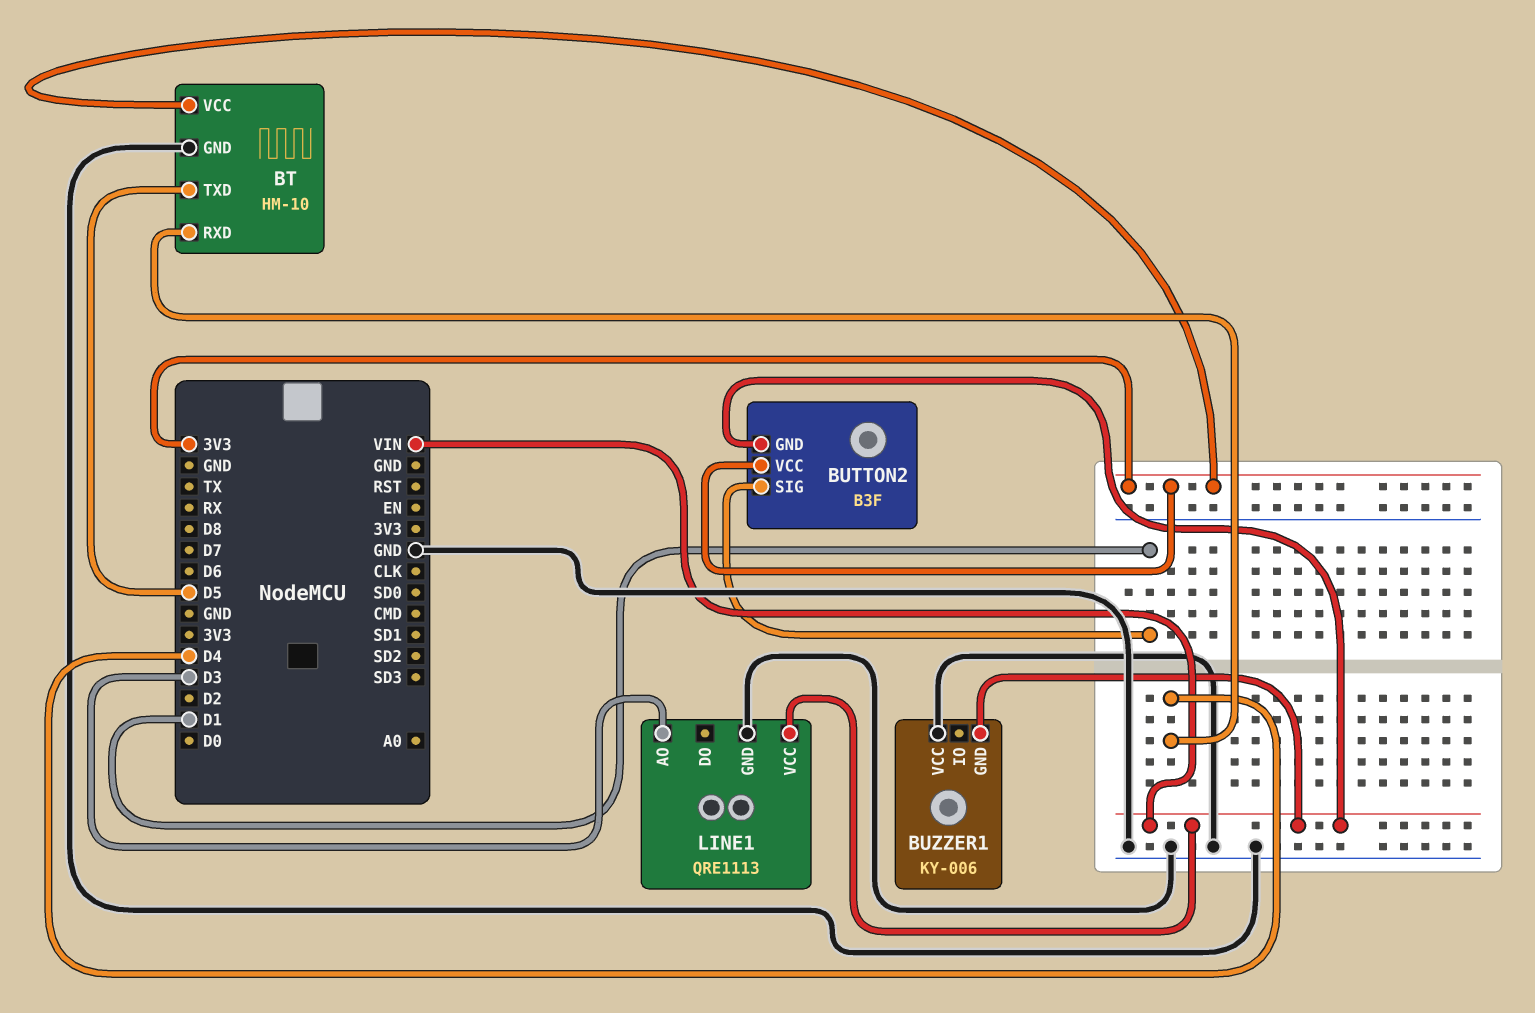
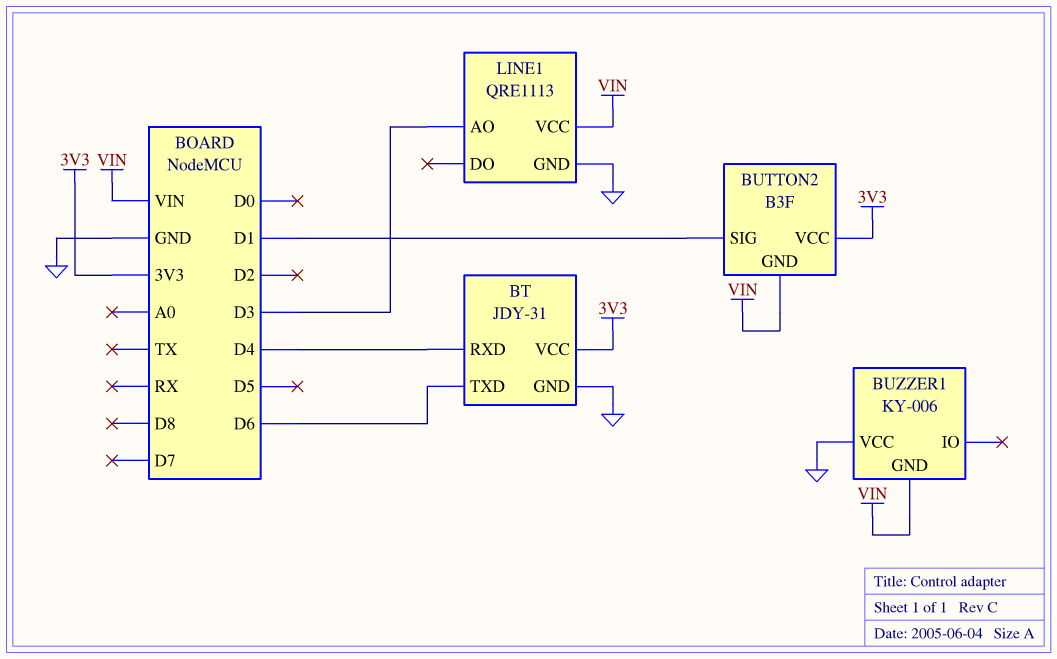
BT: HM-10 -> JDY-31
BT pin TXD: D5 -> D6

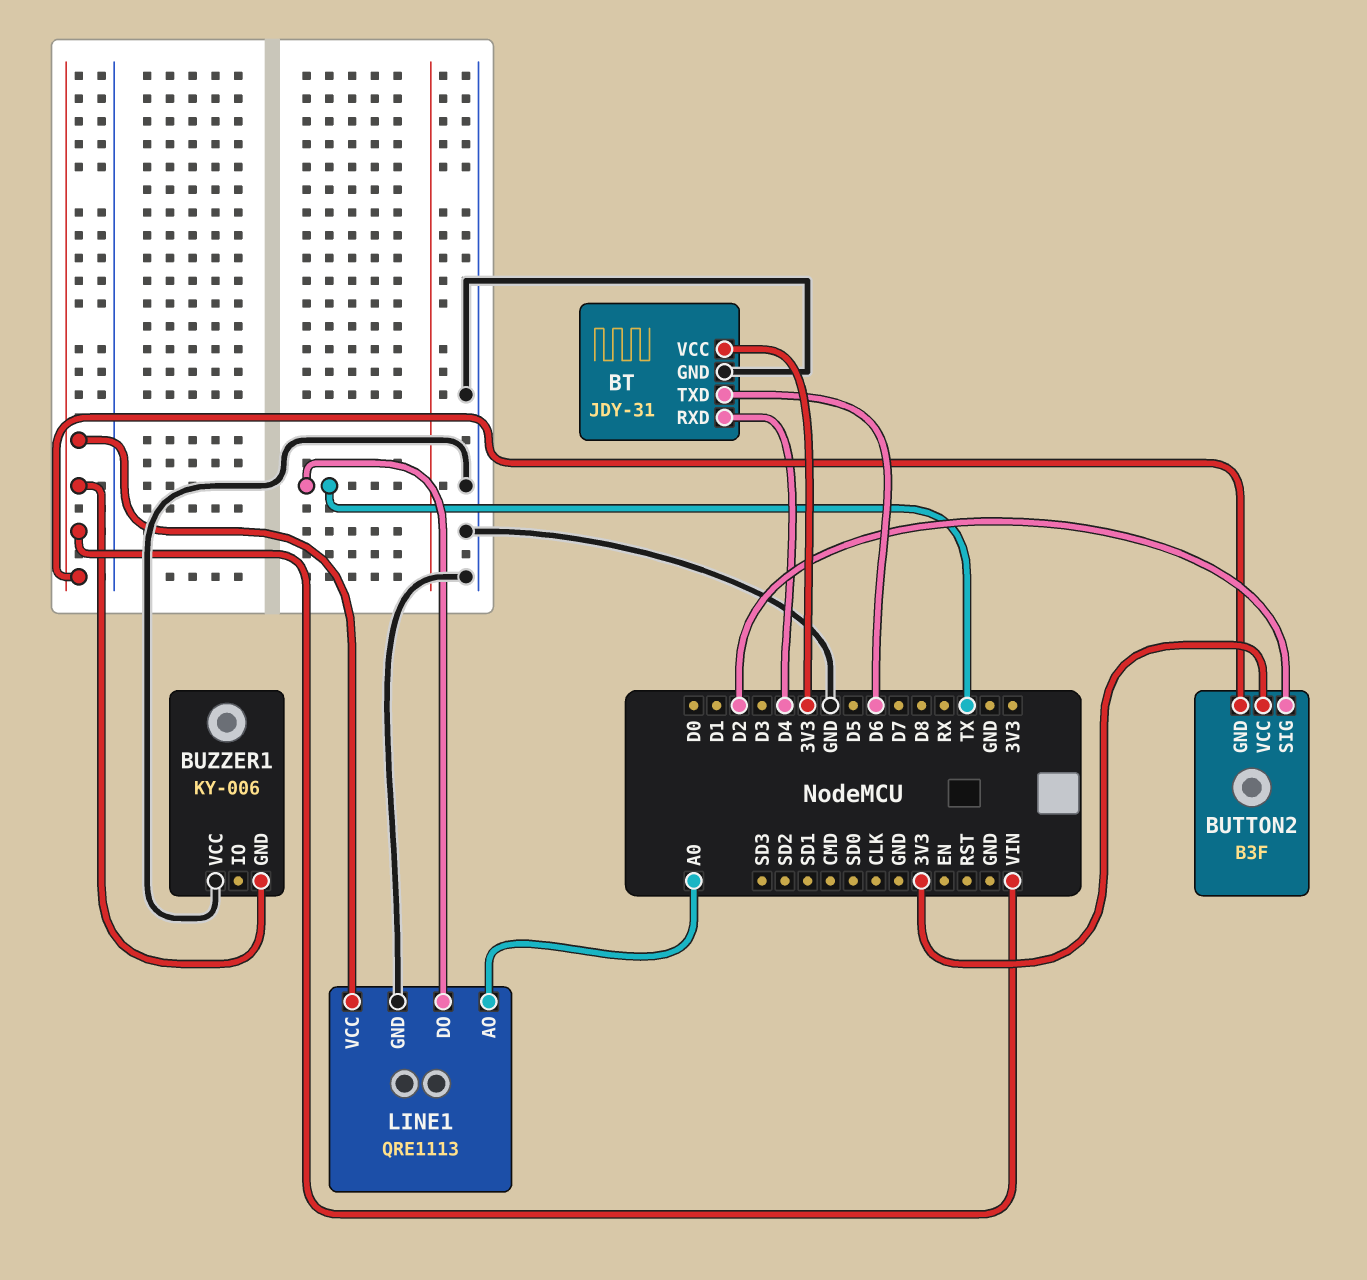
BUTTON2 pin SIG: D1 -> D2
LINE1 pin AO: D3 -> A0
LINE1 pin DO: none -> TX

